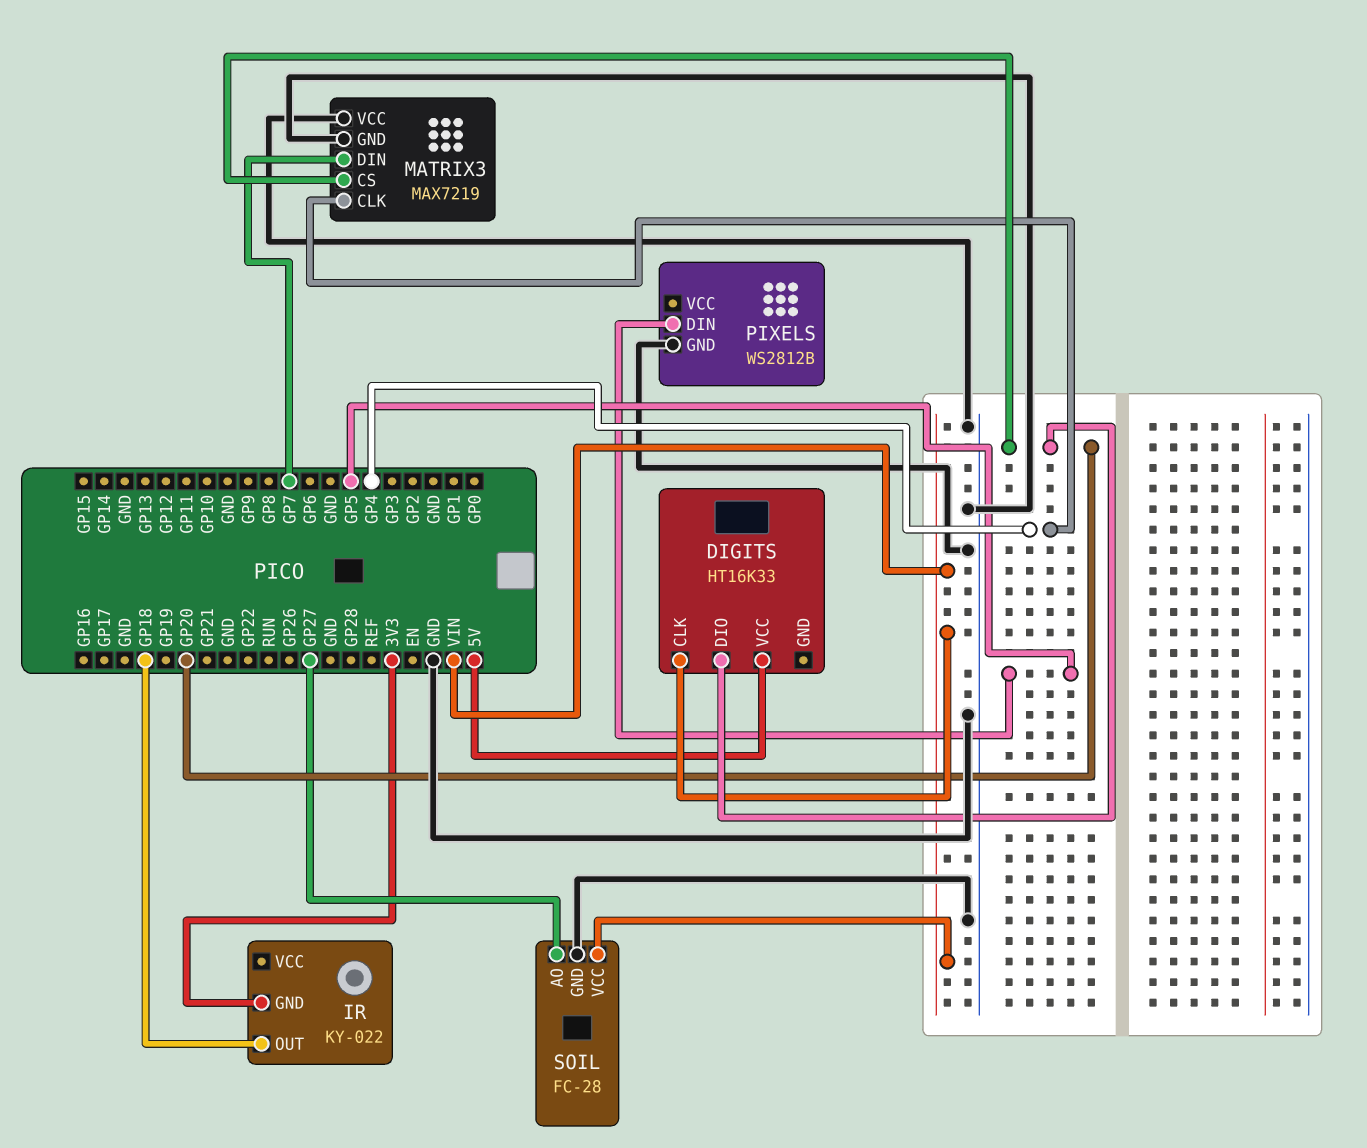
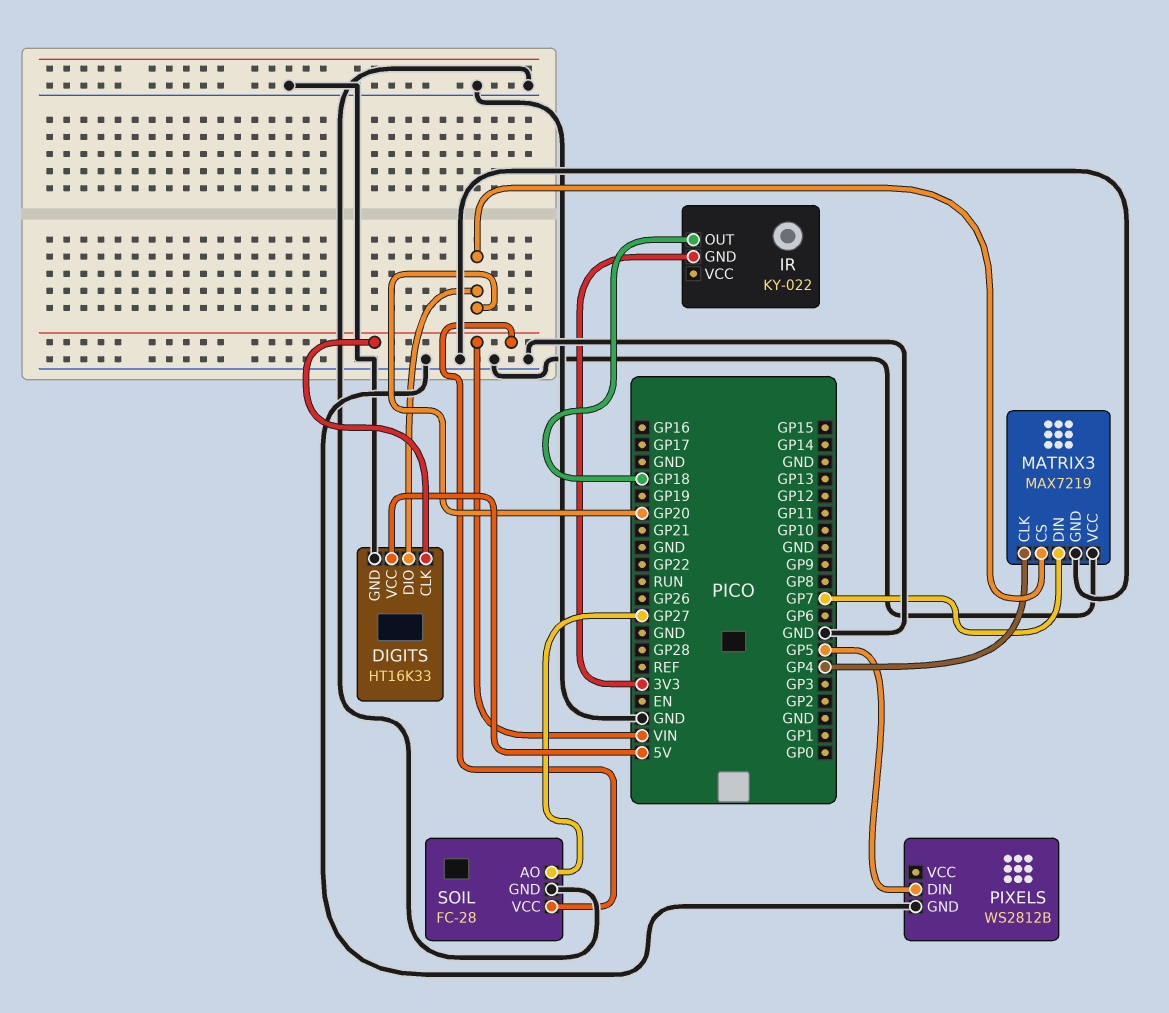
DIGITS pin GND: none -> GND

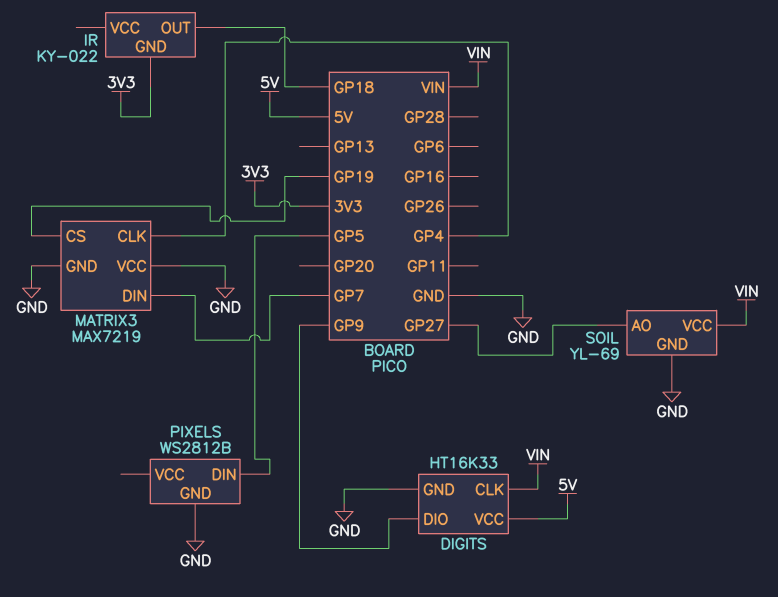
DIGITS pin DIO: GP20 -> GP9
MATRIX3 pin CS: GP20 -> GP19
SOIL: FC-28 -> YL-69

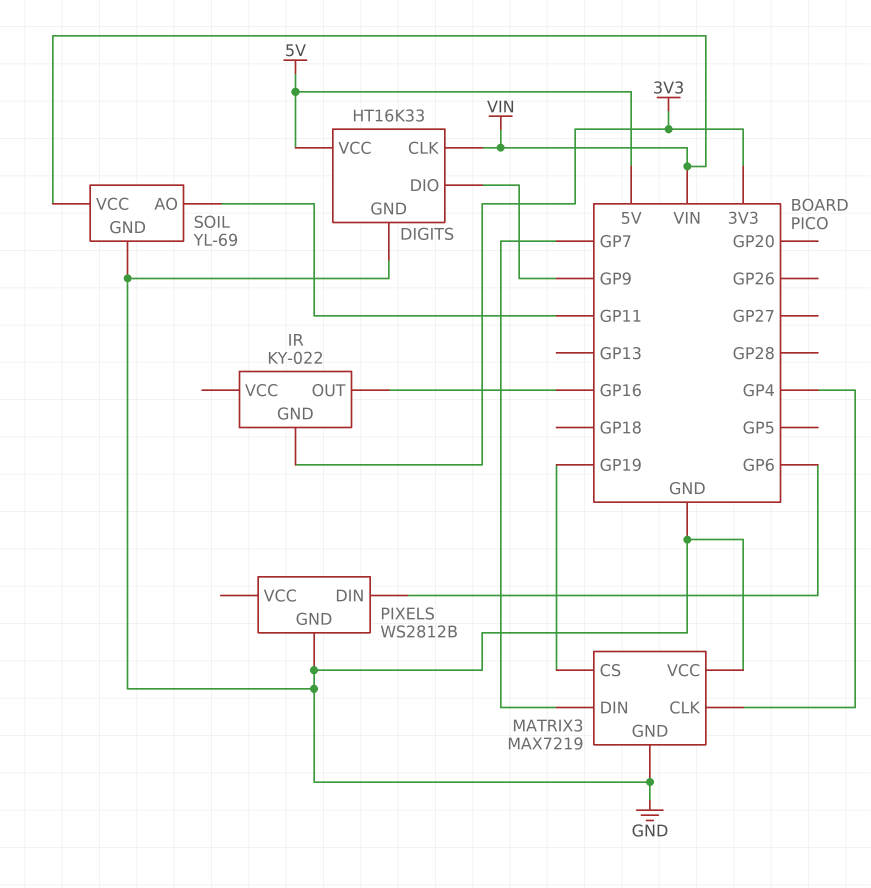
IR pin OUT: GP18 -> GP16
PIXELS pin DIN: GP5 -> GP6
SOIL pin AO: GP27 -> GP11

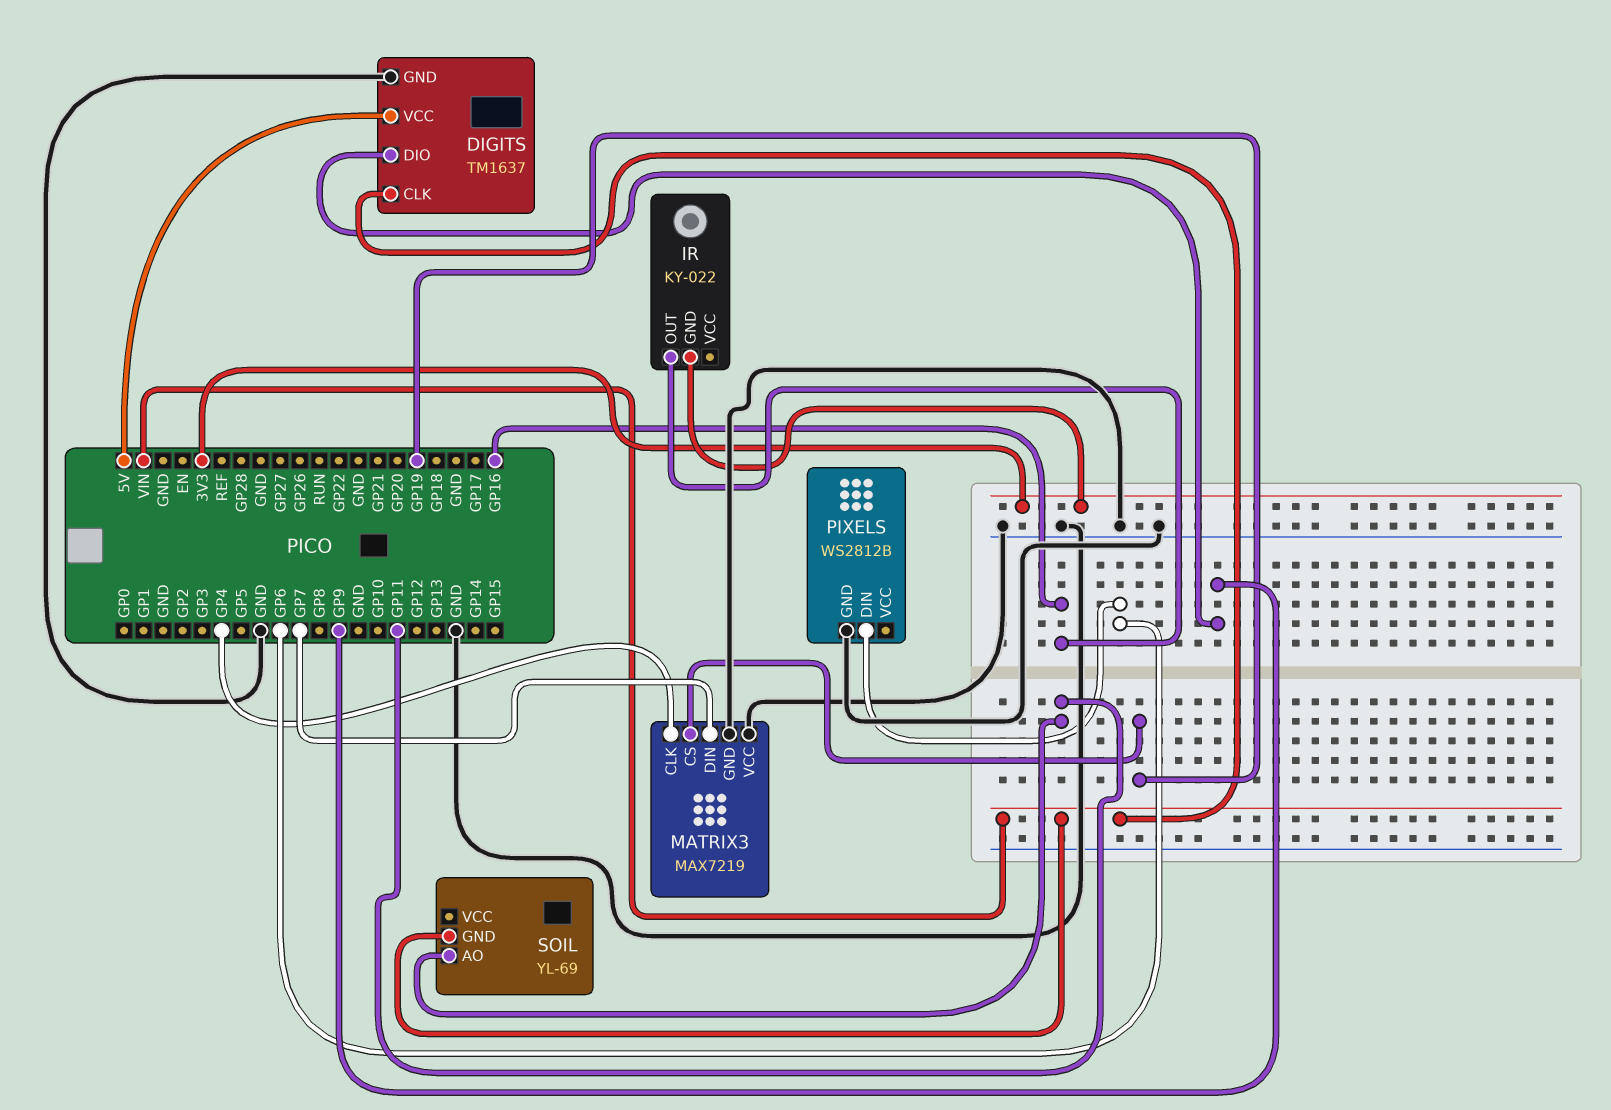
DIGITS: HT16K33 -> TM1637
SOIL pin GND: GND -> VIN
SOIL pin VCC: VIN -> none

